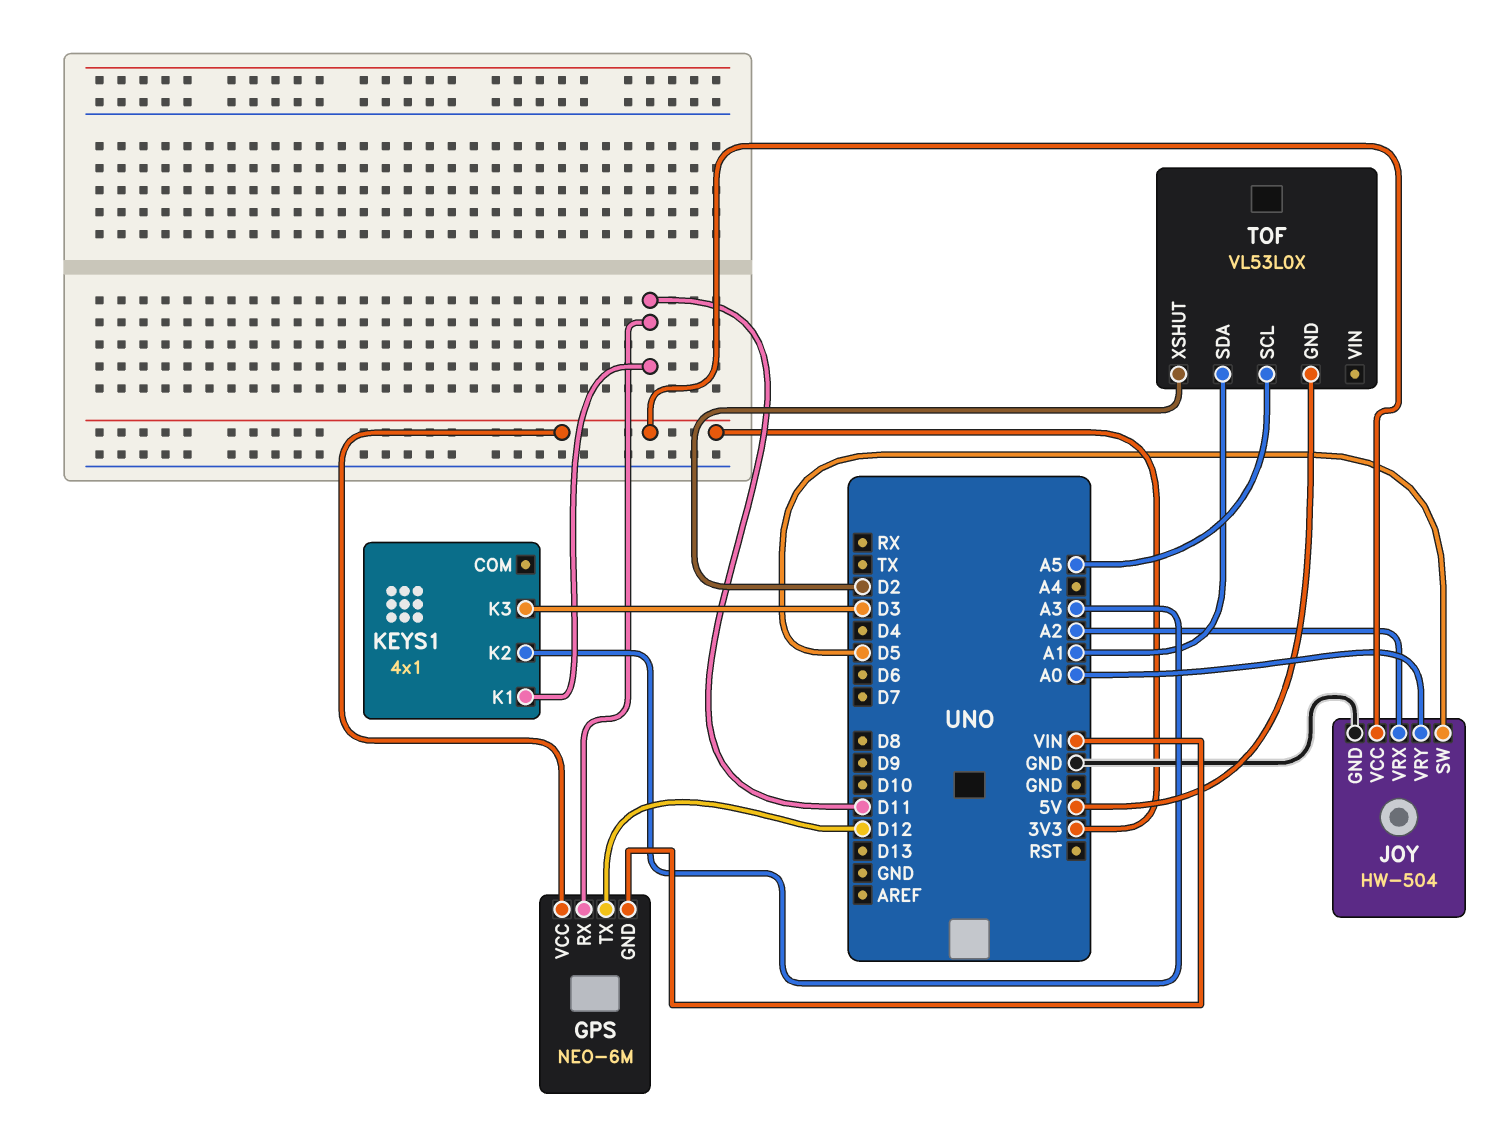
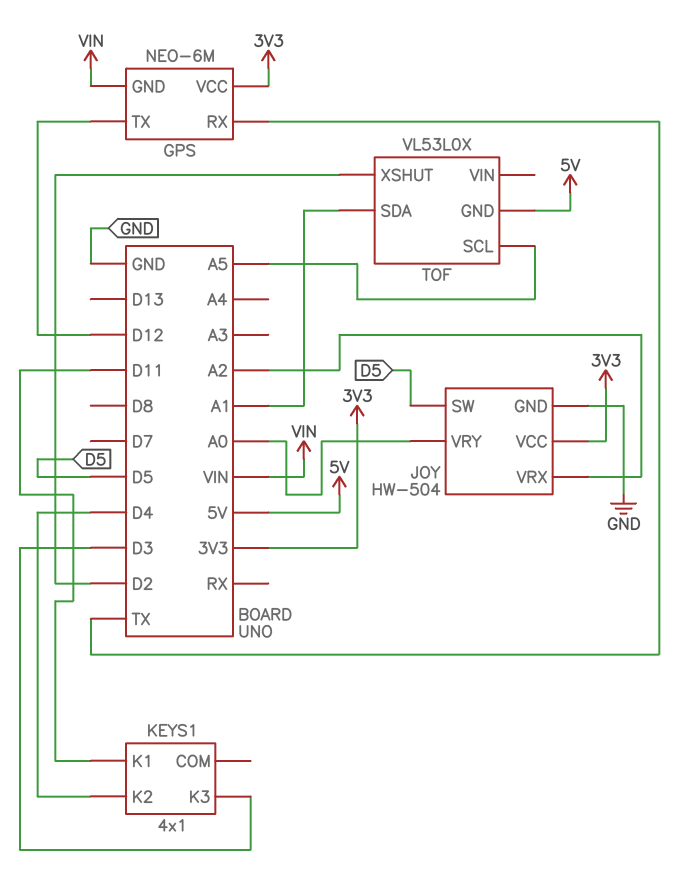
GPS pin RX: D11 -> TX
KEYS1 pin K2: A3 -> D4

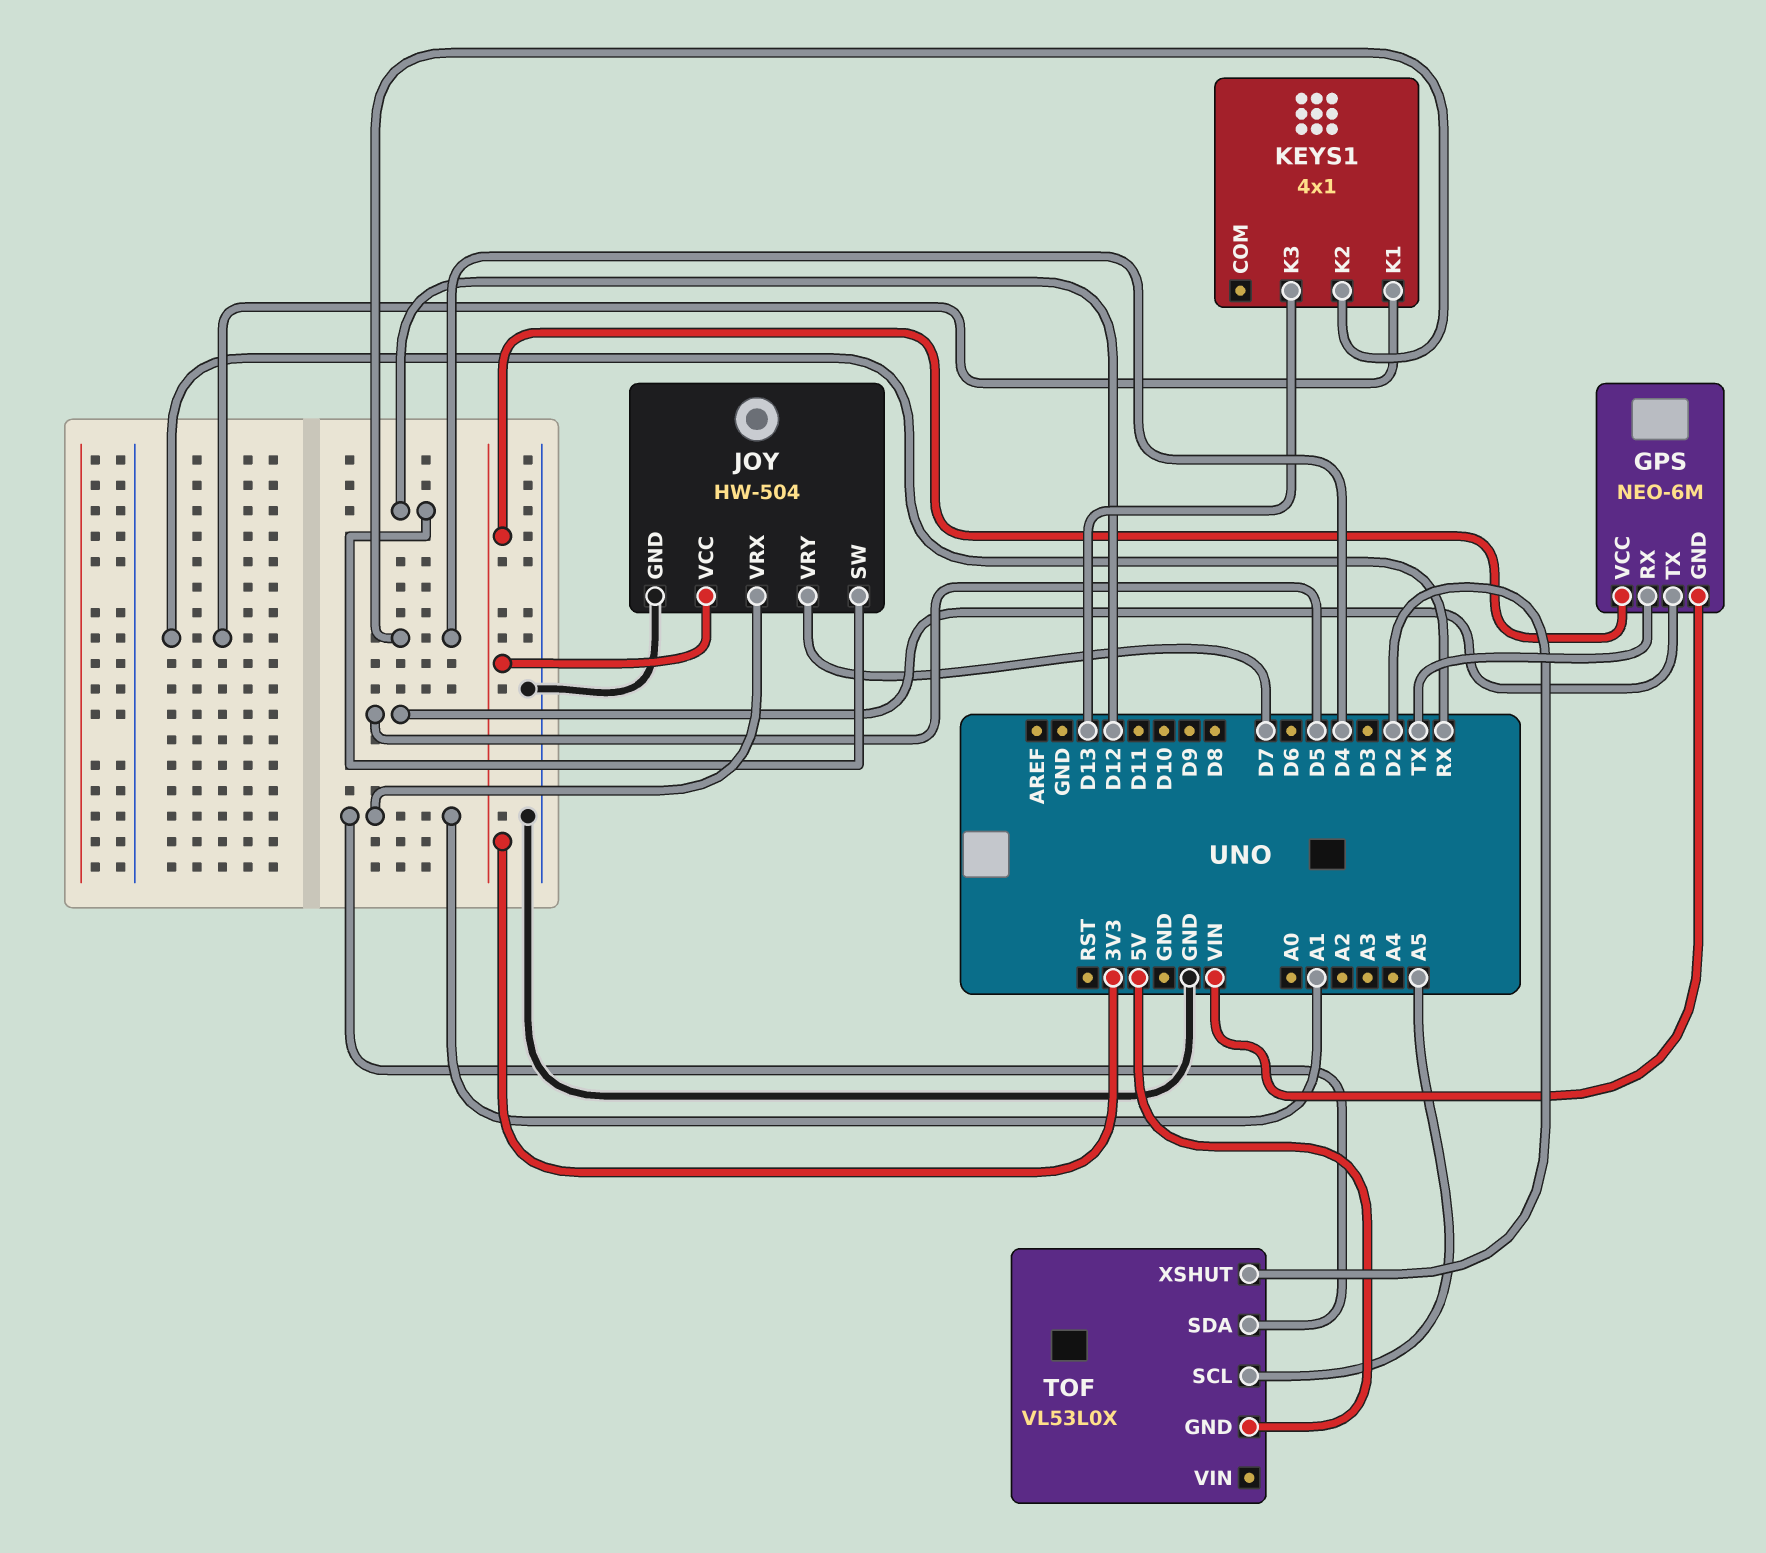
GPS pin TX: D12 -> D5
JOY pin SW: D5 -> D12
JOY pin VRX: A2 -> A1
JOY pin VRY: A0 -> D7
KEYS1 pin K1: D11 -> RX
KEYS1 pin K3: D3 -> D13

